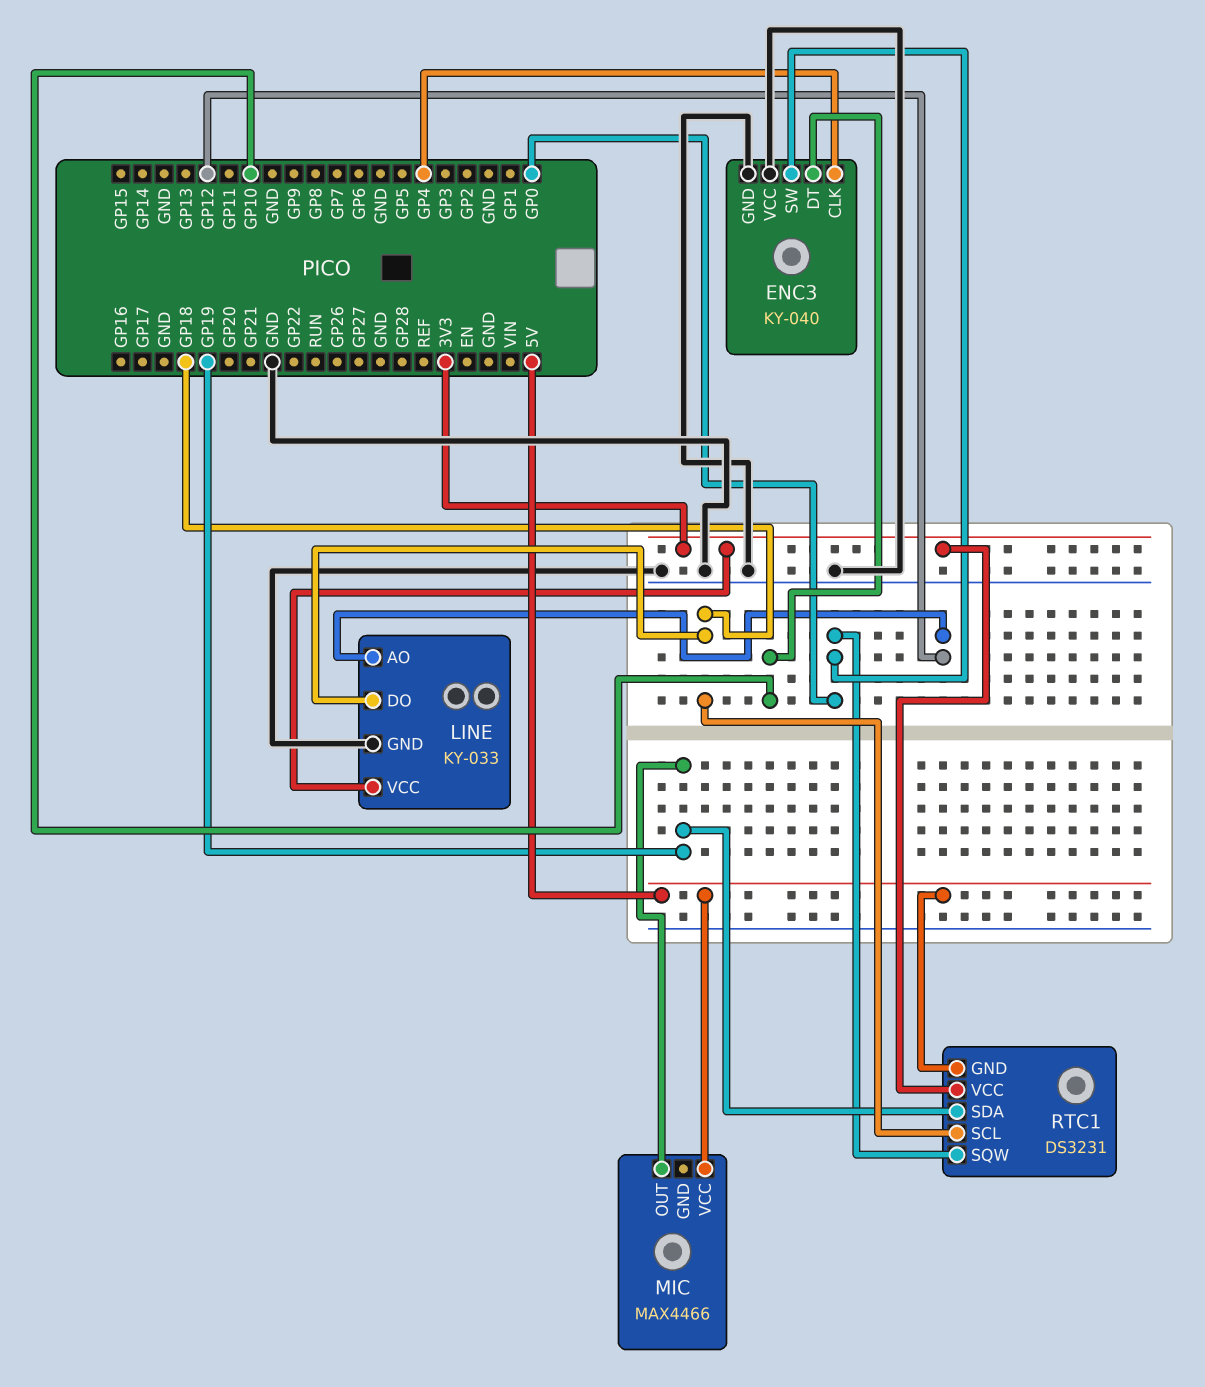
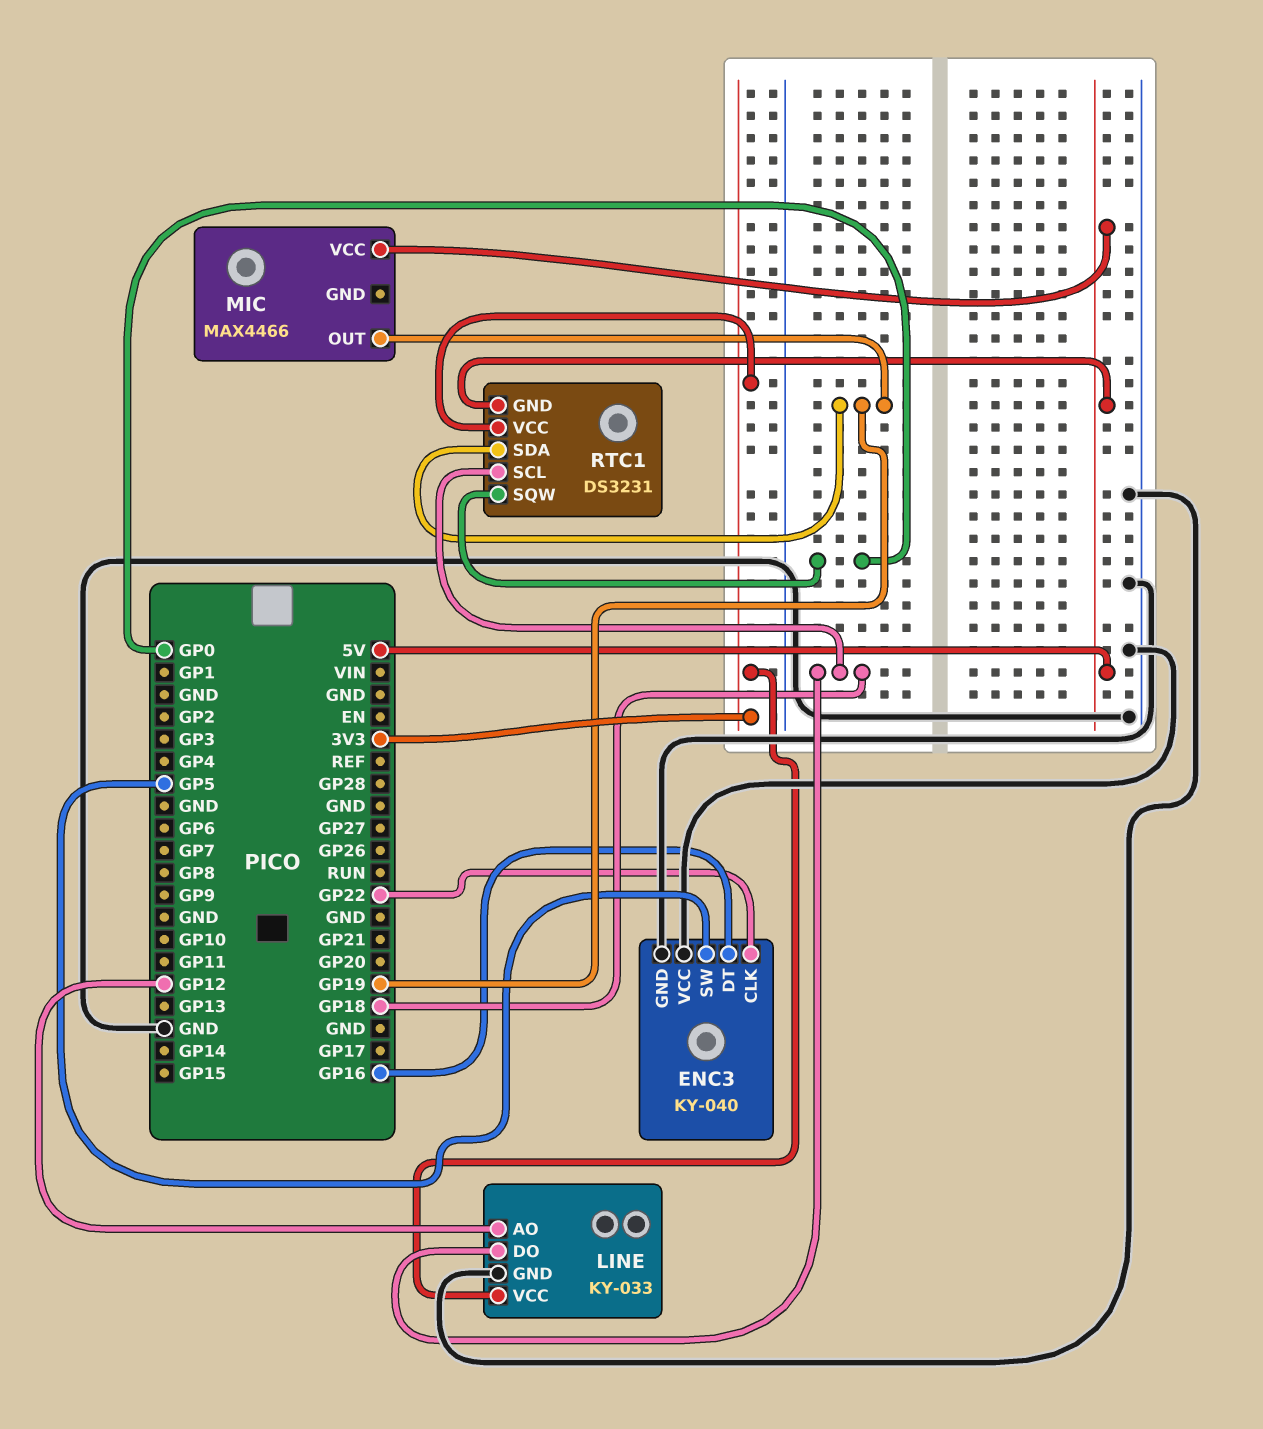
ENC3 pin CLK: GP4 -> GP22
ENC3 pin DT: GP10 -> GP16
ENC3 pin SW: GP0 -> GP5

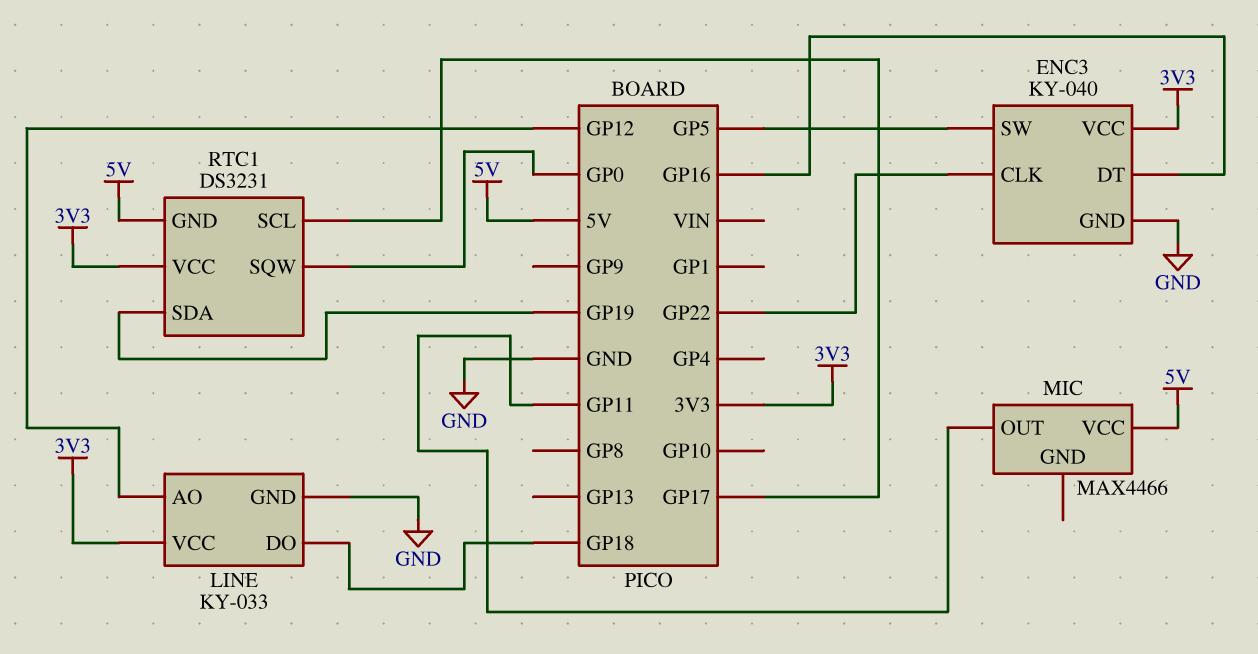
ENC3 pin VCC: GND -> 3V3
MIC pin OUT: GP19 -> GP11
RTC1 pin SCL: GP18 -> GP17

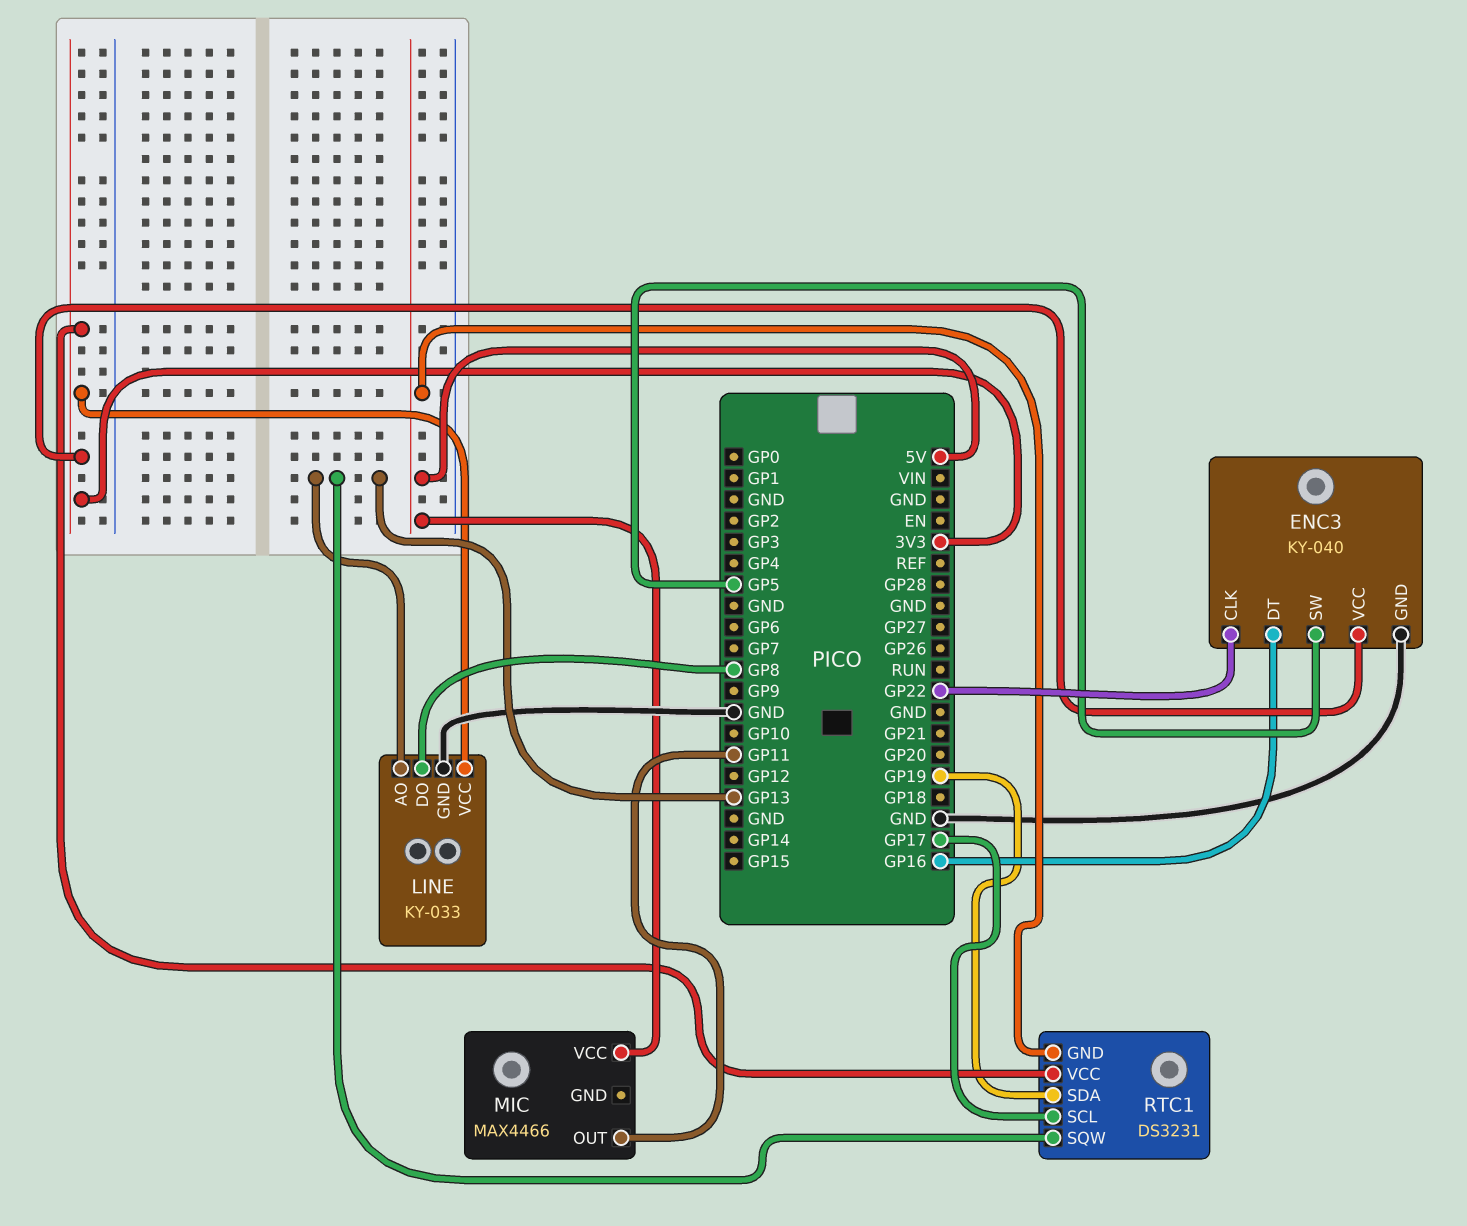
LINE pin AO: GP12 -> GP13
LINE pin DO: GP18 -> GP8
RTC1 pin SQW: GP0 -> GP13

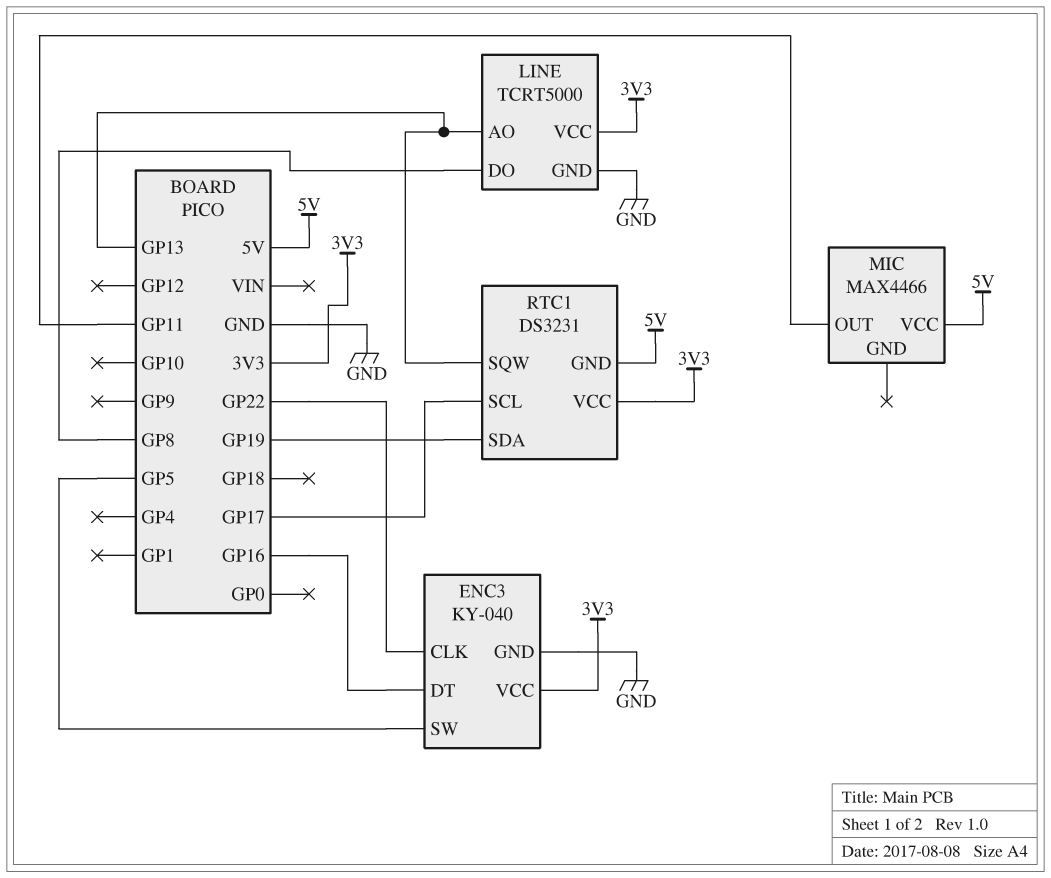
LINE: KY-033 -> TCRT5000

